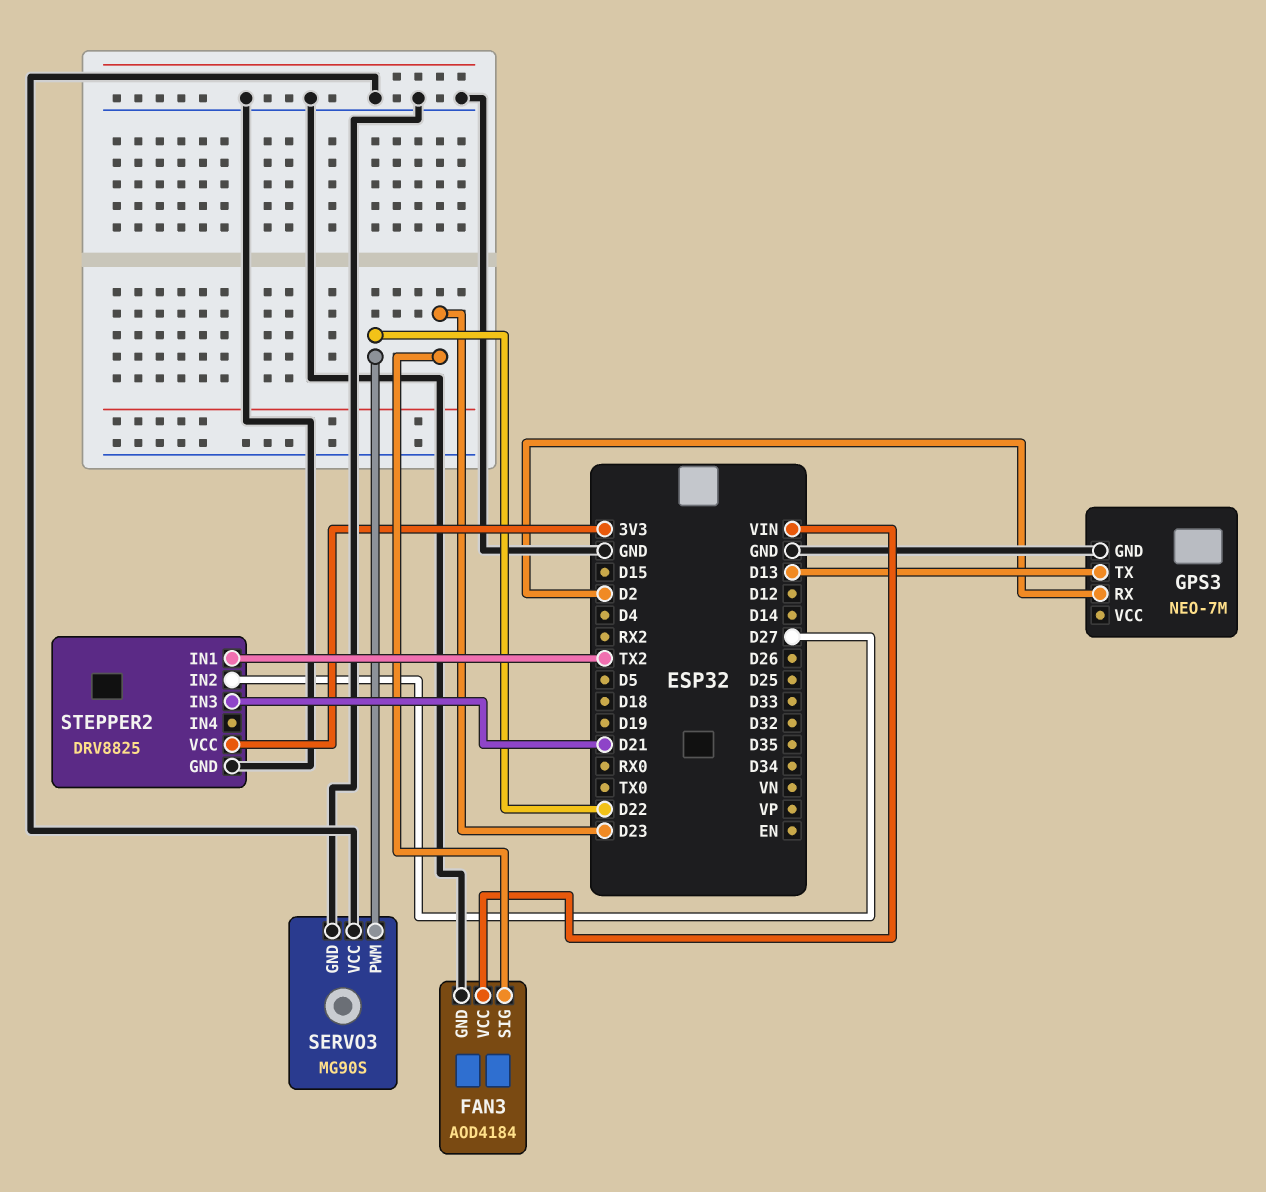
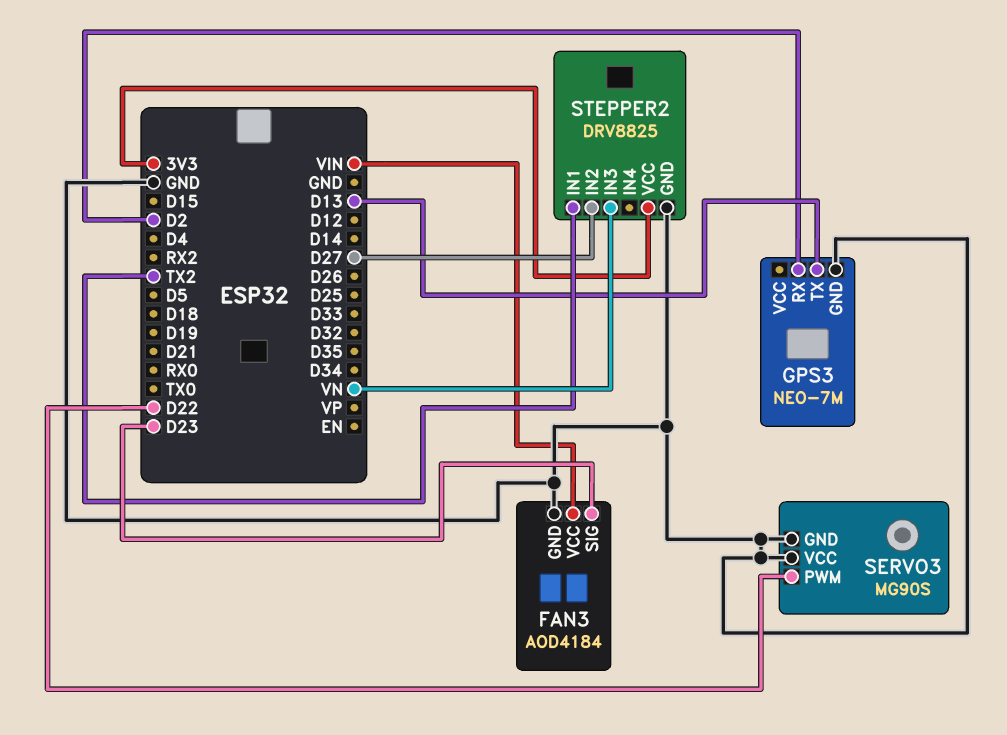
STEPPER2 pin IN3: D21 -> VN

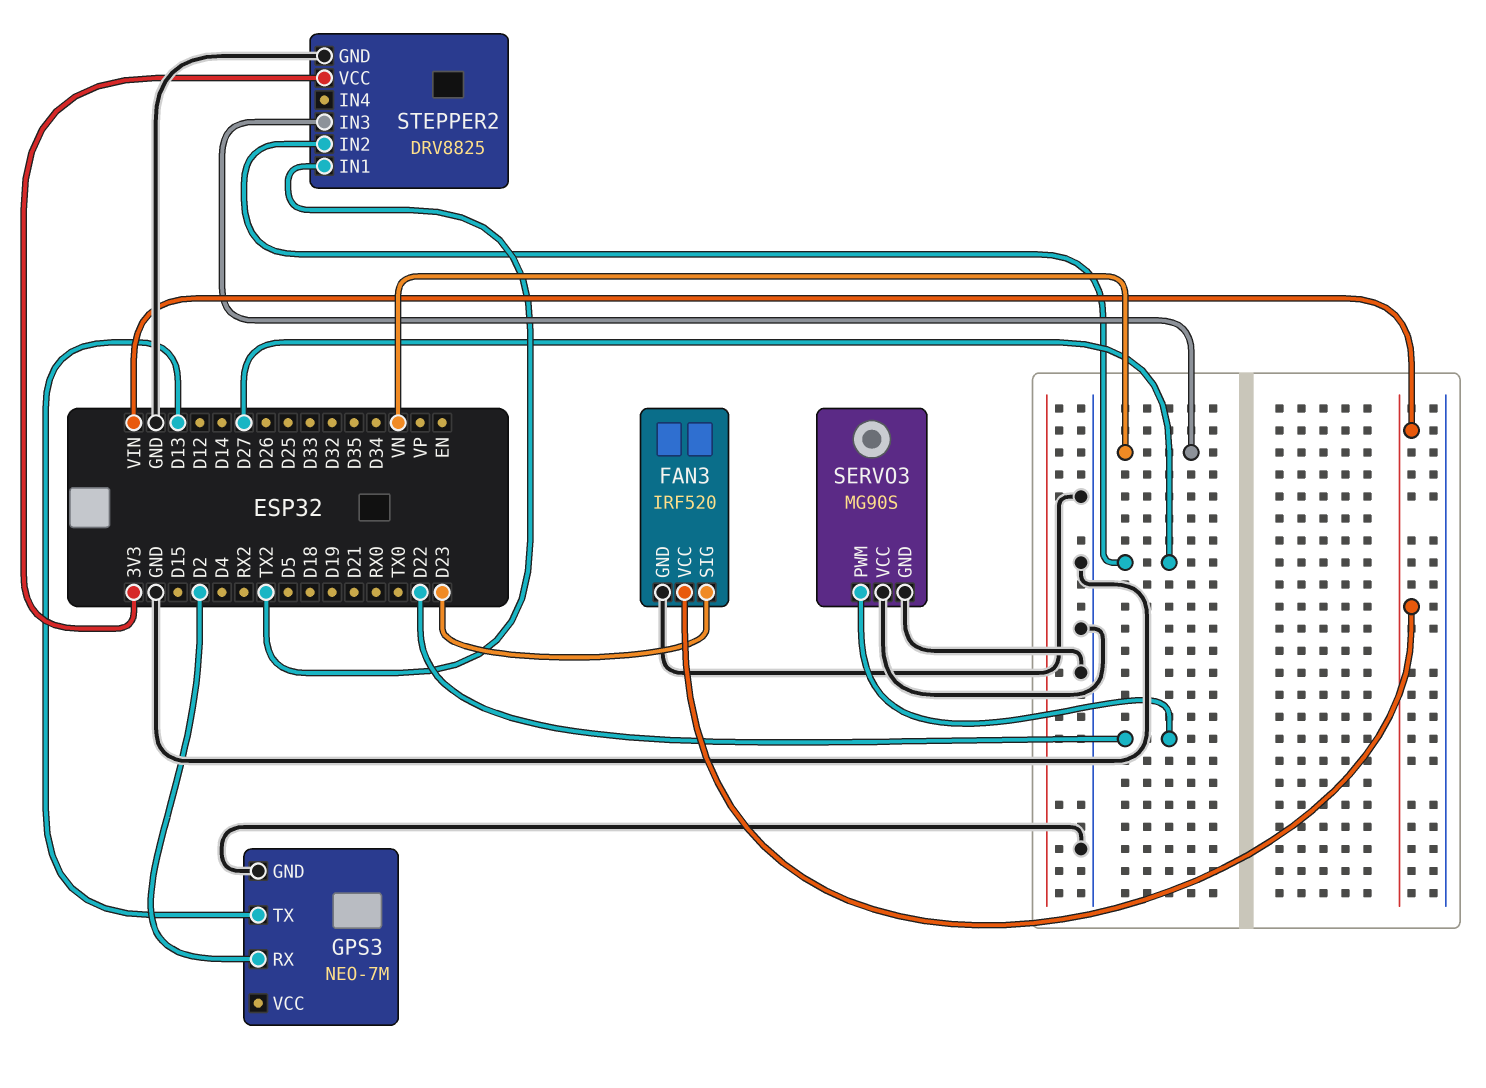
FAN3: AOD4184 -> IRF520

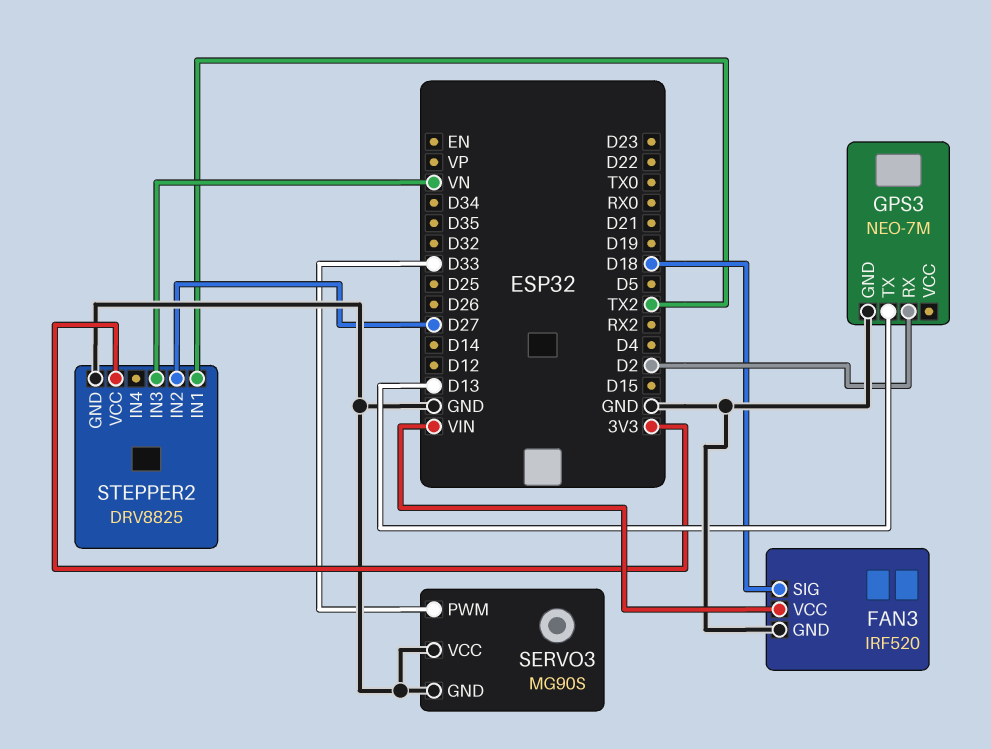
FAN3 pin SIG: D23 -> D18
SERVO3 pin PWM: D22 -> D33

